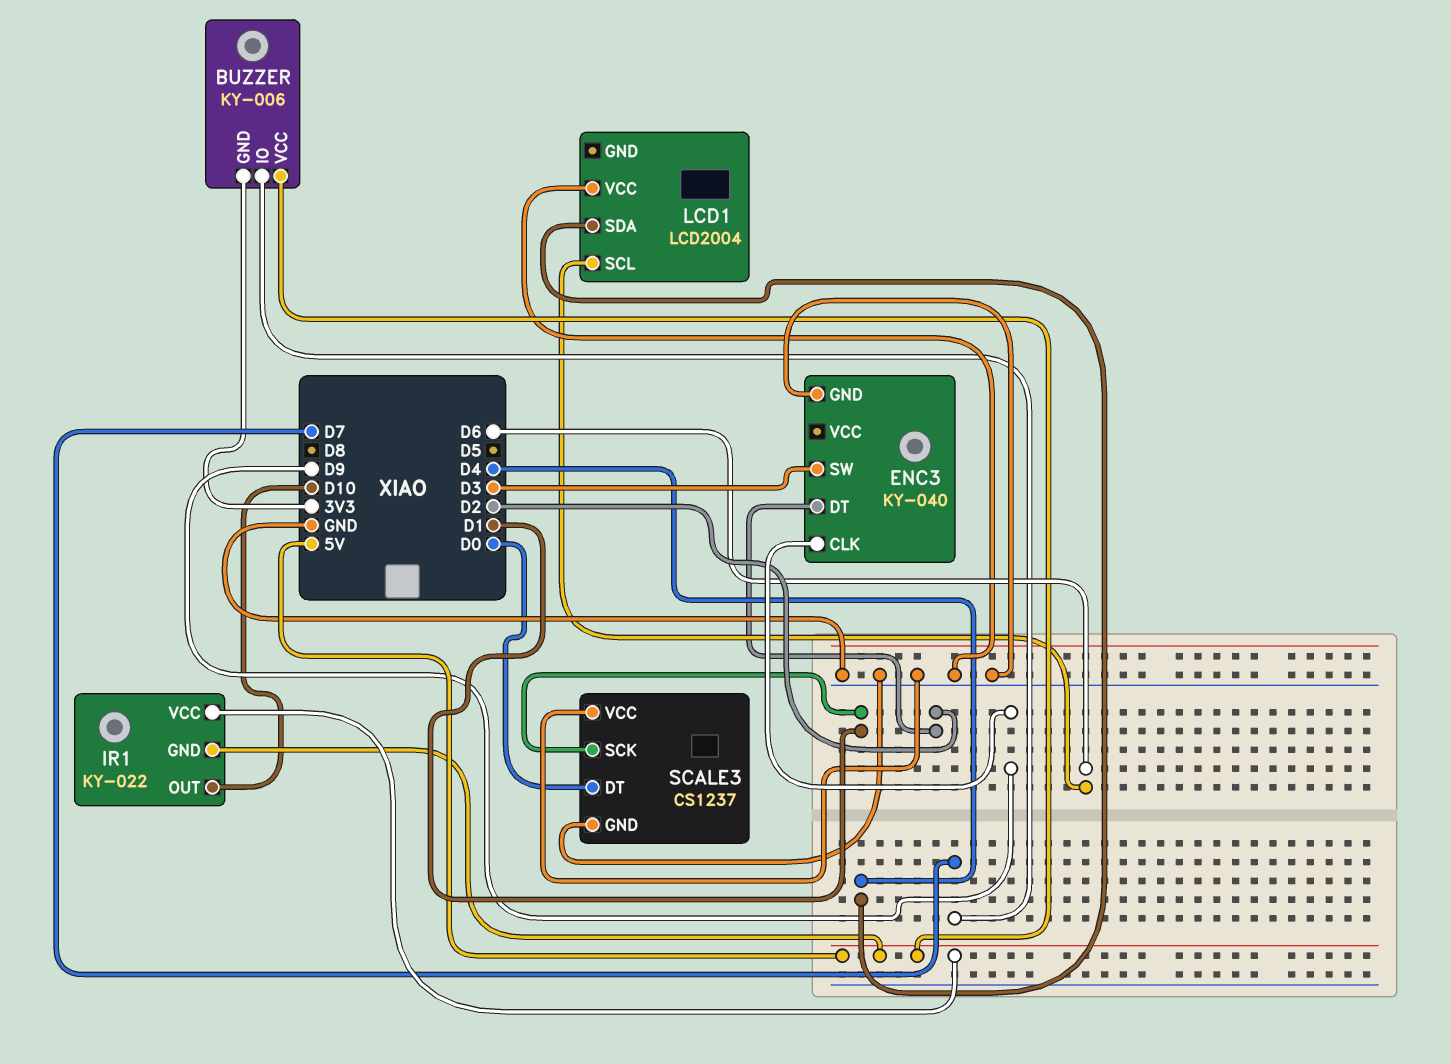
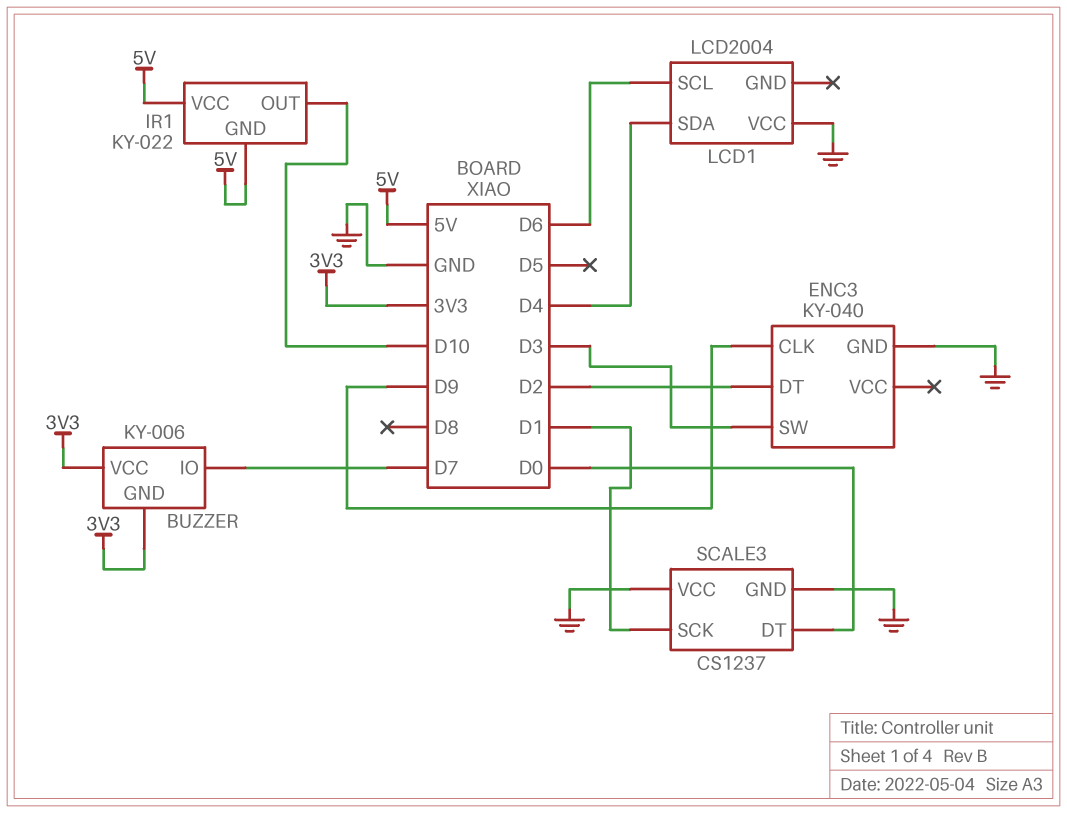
BUZZER pin VCC: 5V -> 3V3

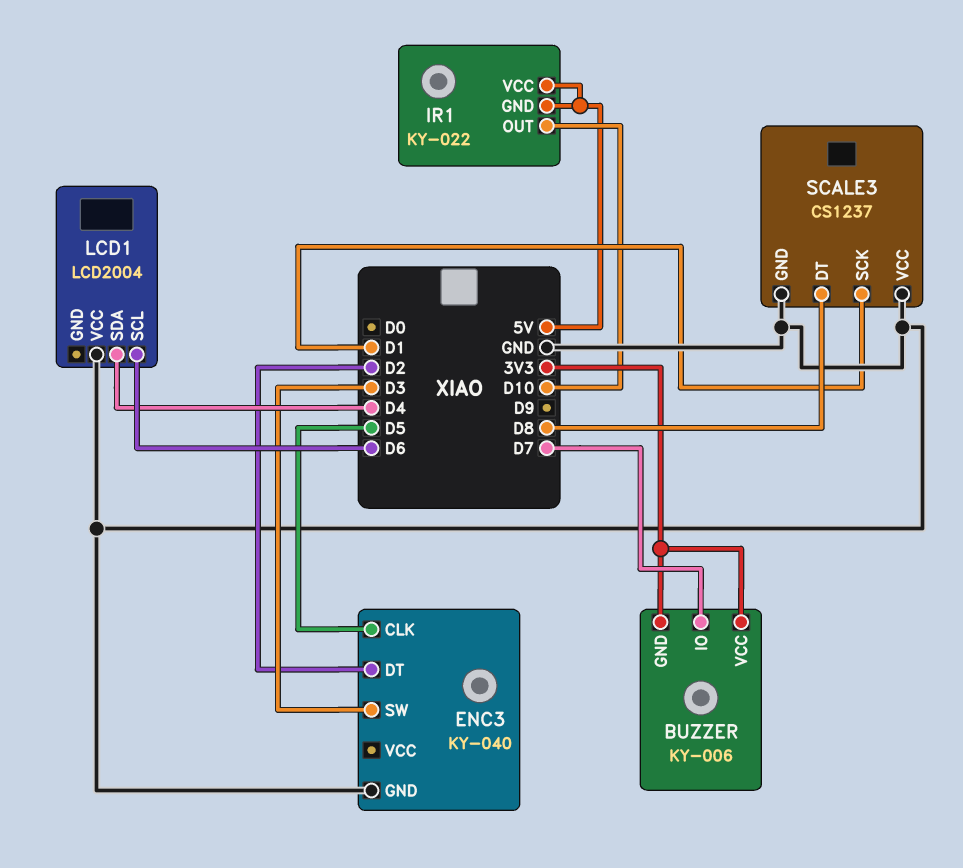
ENC3 pin CLK: D9 -> D5
SCALE3 pin DT: D0 -> D8

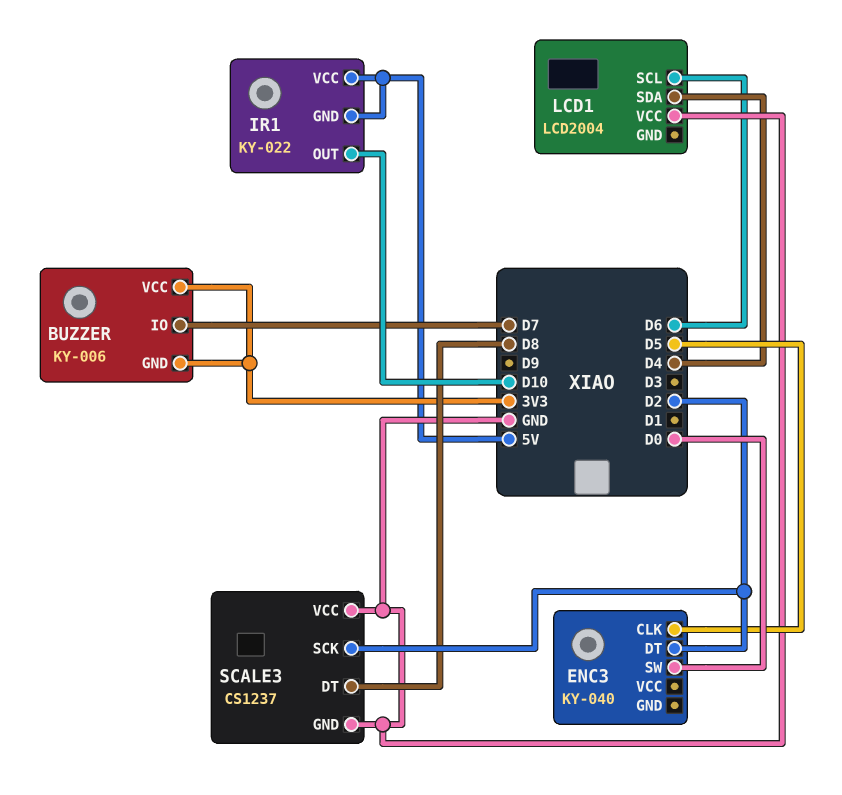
ENC3 pin GND: GND -> none
ENC3 pin SW: D3 -> D0
SCALE3 pin SCK: D1 -> D2

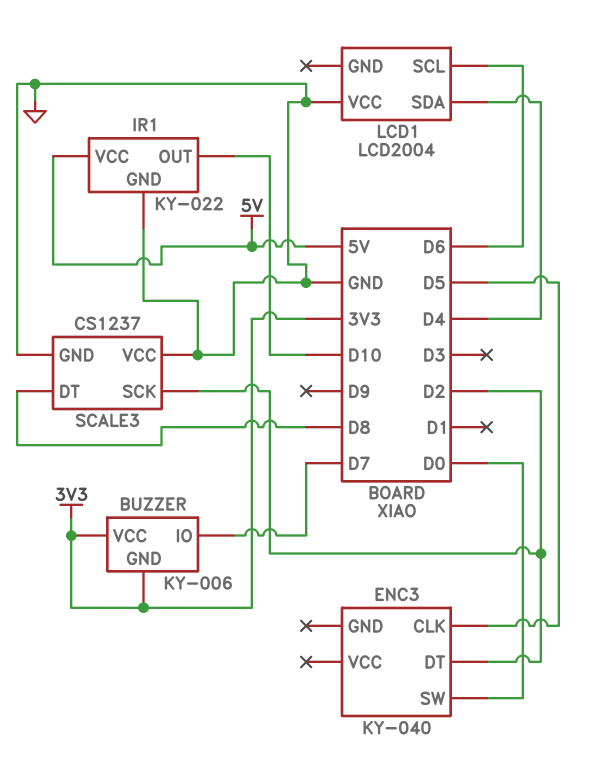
IR1 pin GND: 5V -> GND

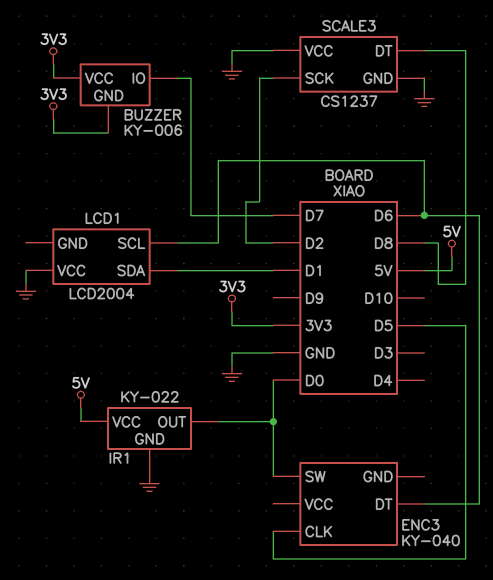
ENC3 pin DT: D2 -> D6
IR1 pin OUT: D10 -> D0
LCD1 pin SDA: D4 -> D1

